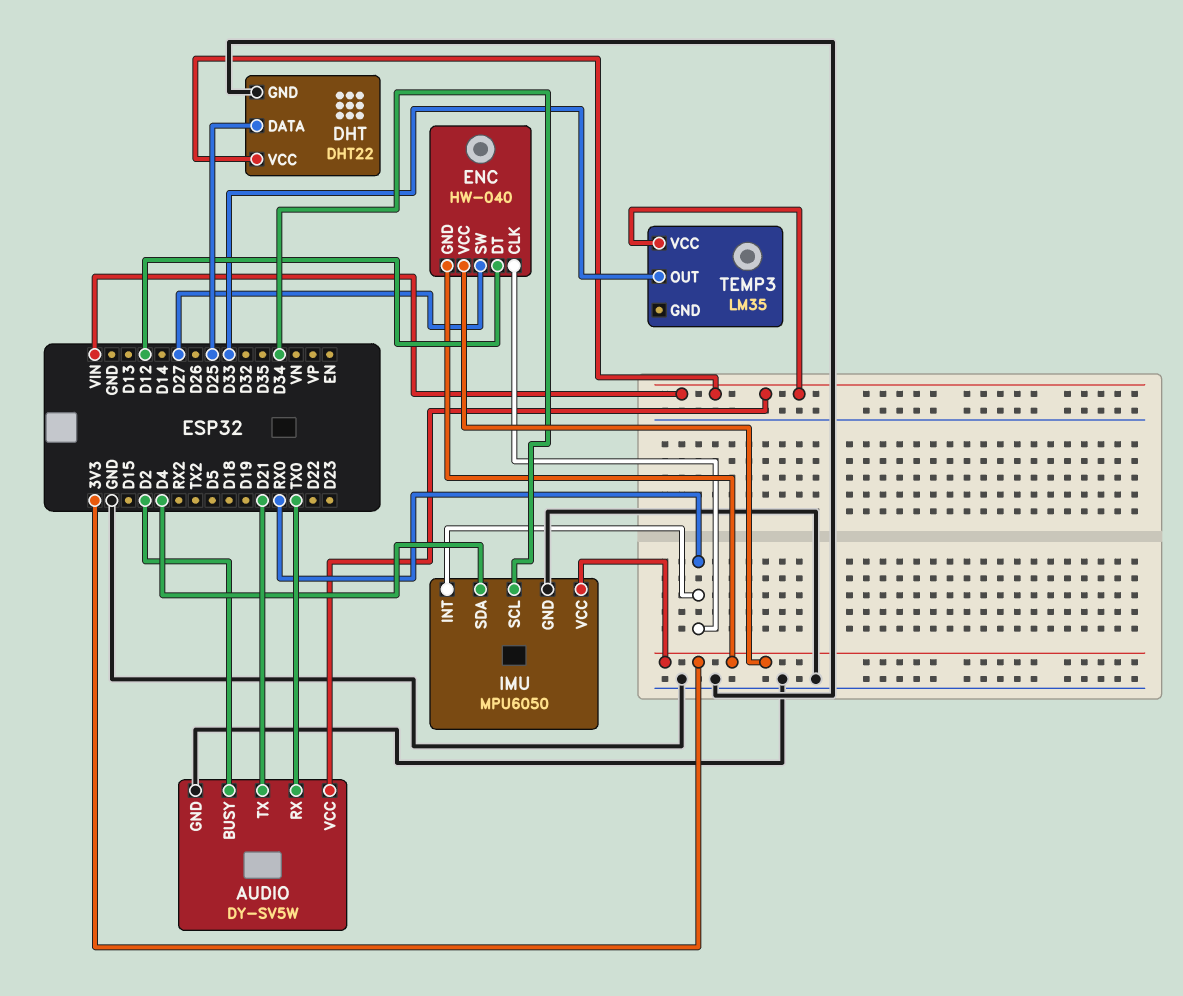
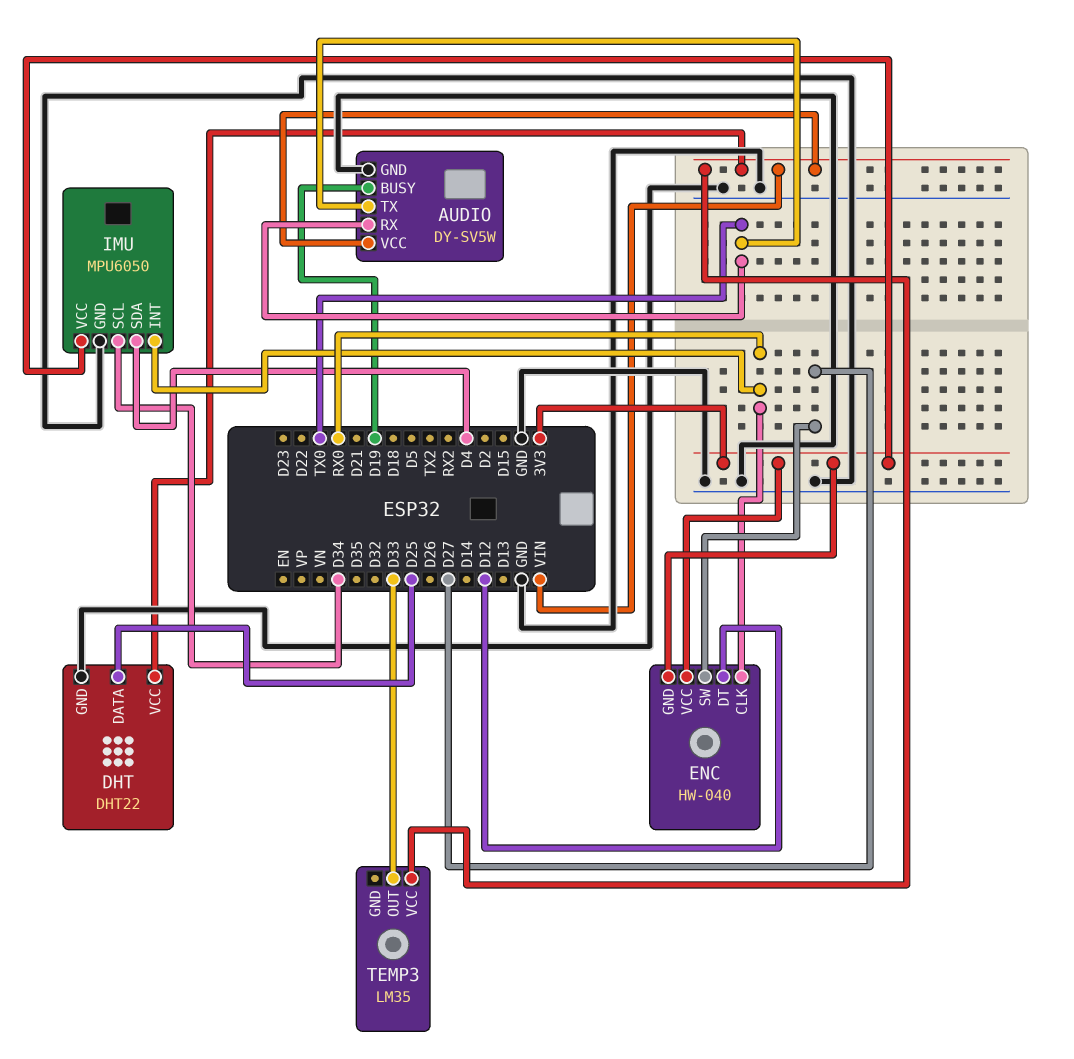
AUDIO pin BUSY: D2 -> D19
AUDIO pin TX: D21 -> TX0

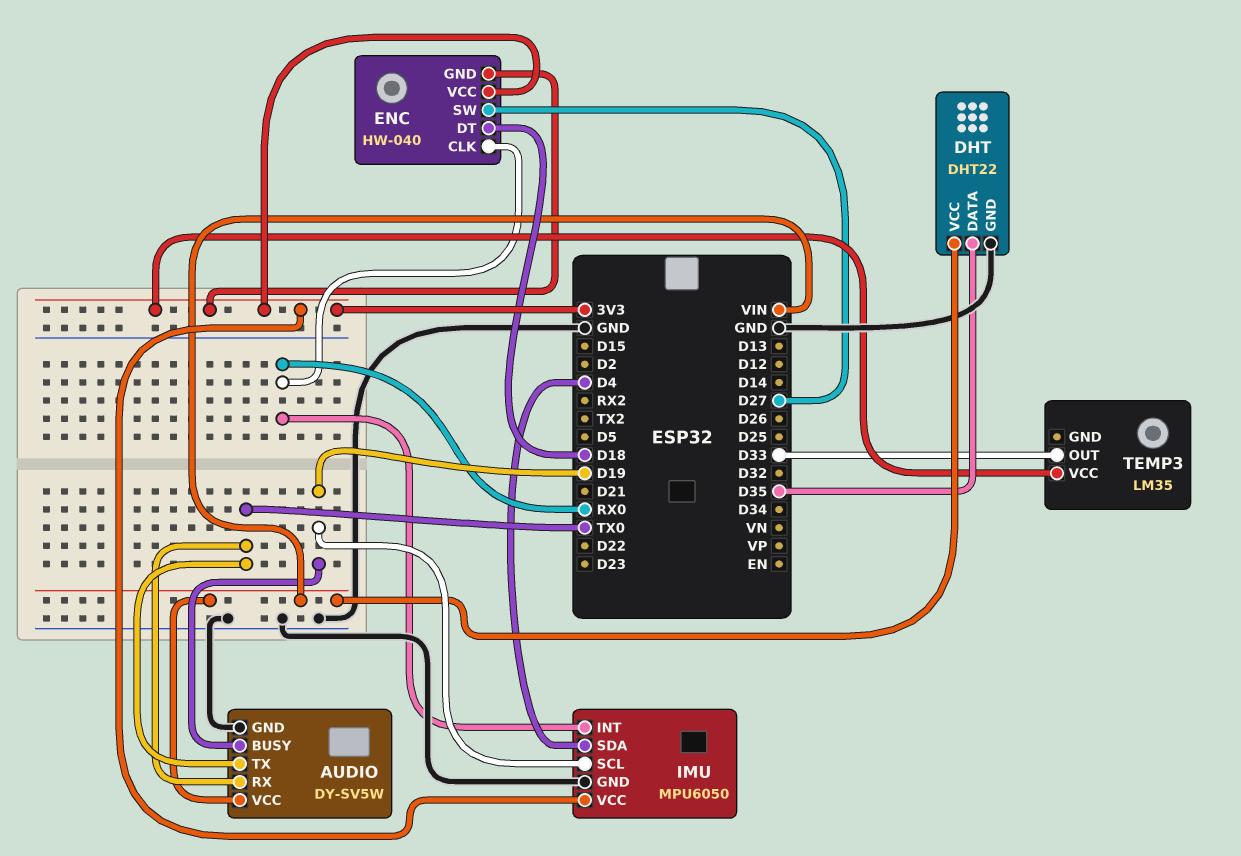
DHT pin DATA: D25 -> D35
ENC pin DT: D12 -> D18
IMU pin SCL: D34 -> D19
TEMP3 pin VCC: VIN -> 3V3

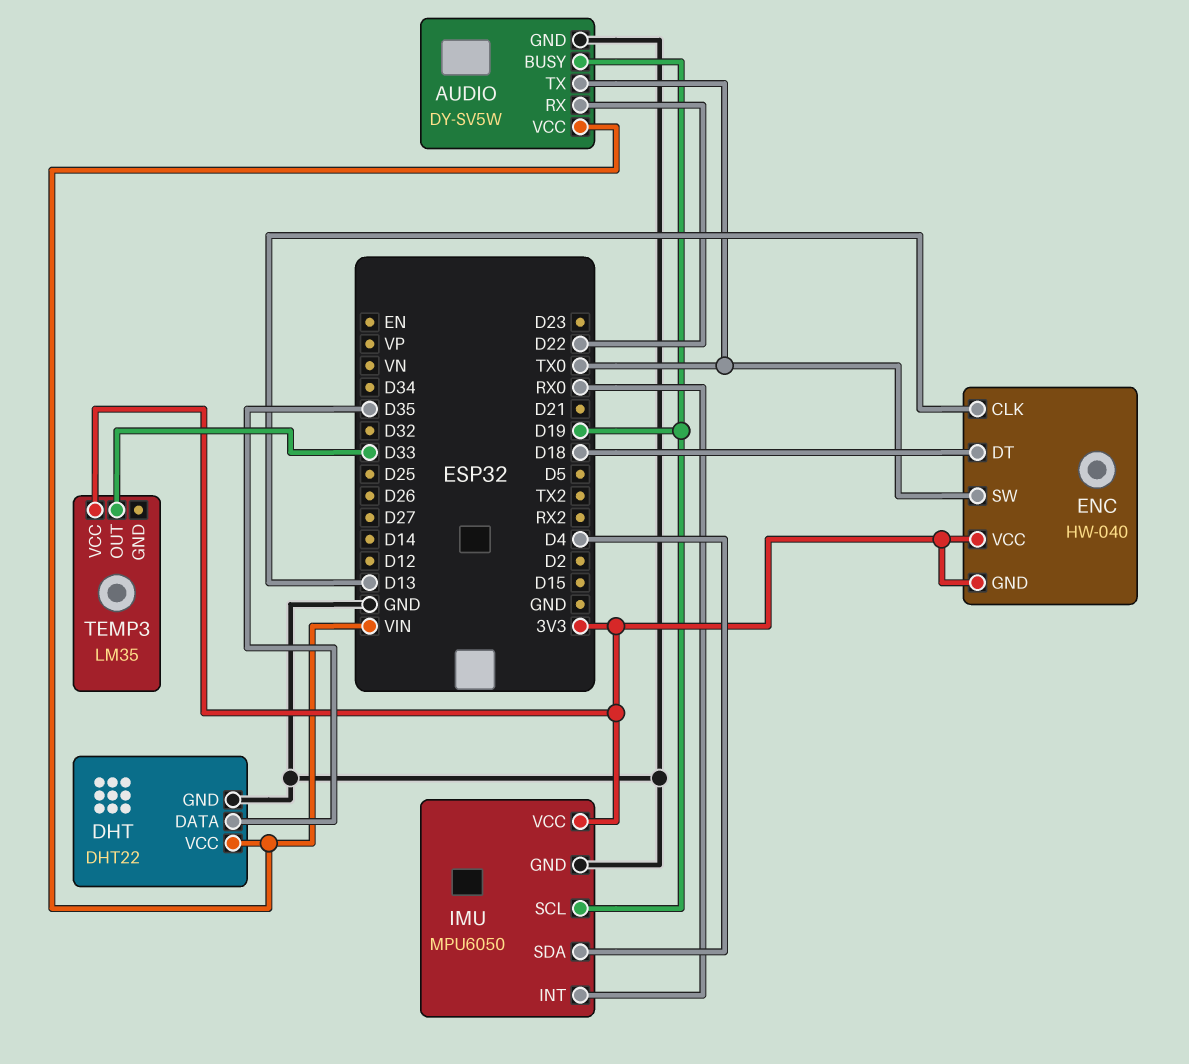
AUDIO pin RX: TX0 -> D22
ENC pin CLK: RX0 -> D13
ENC pin SW: D27 -> TX0

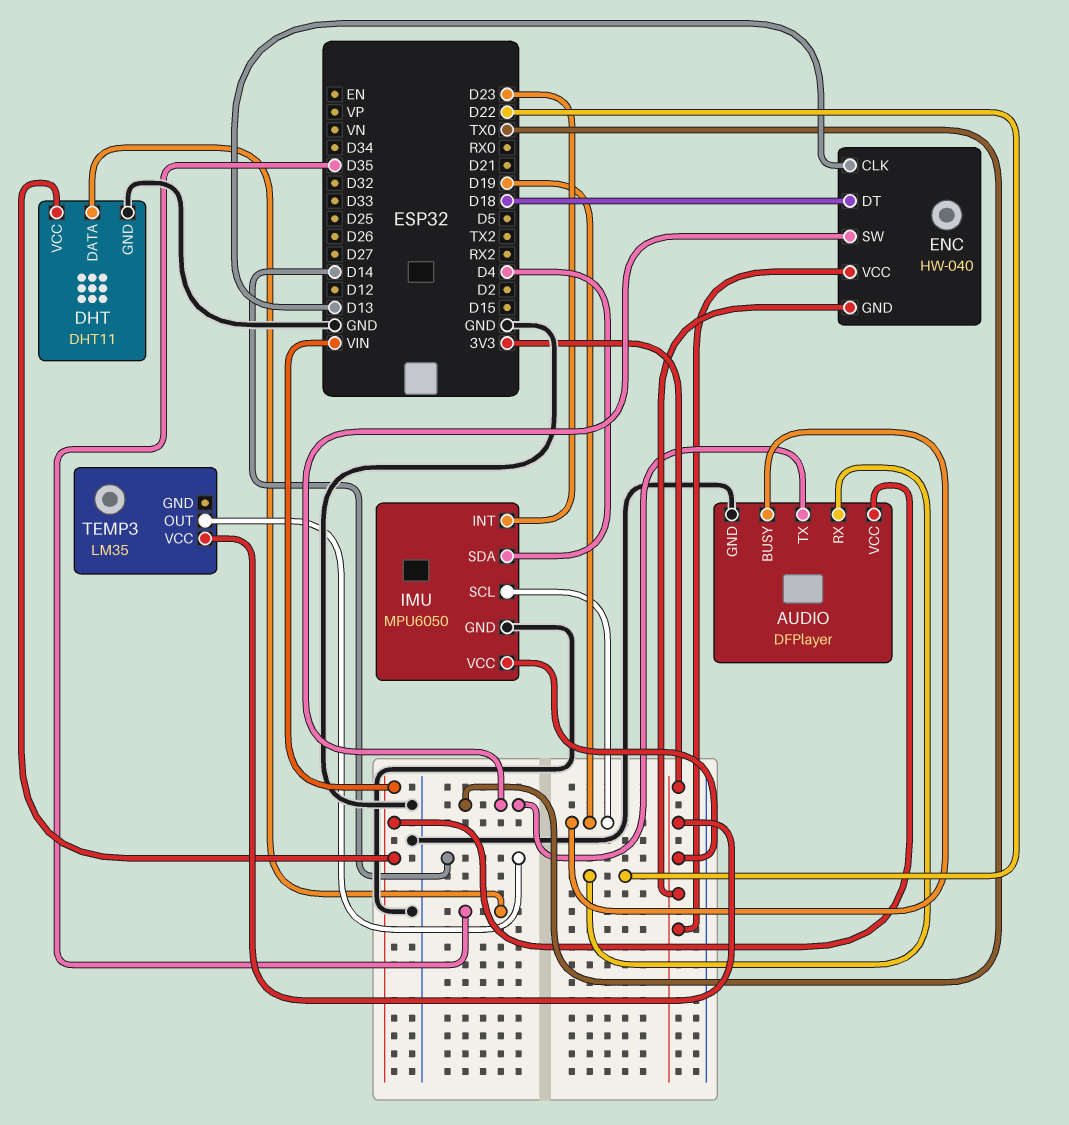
AUDIO: DY-SV5W -> DFPlayer
DHT: DHT22 -> DHT11
IMU pin INT: RX0 -> D23
TEMP3 pin OUT: D33 -> D14

